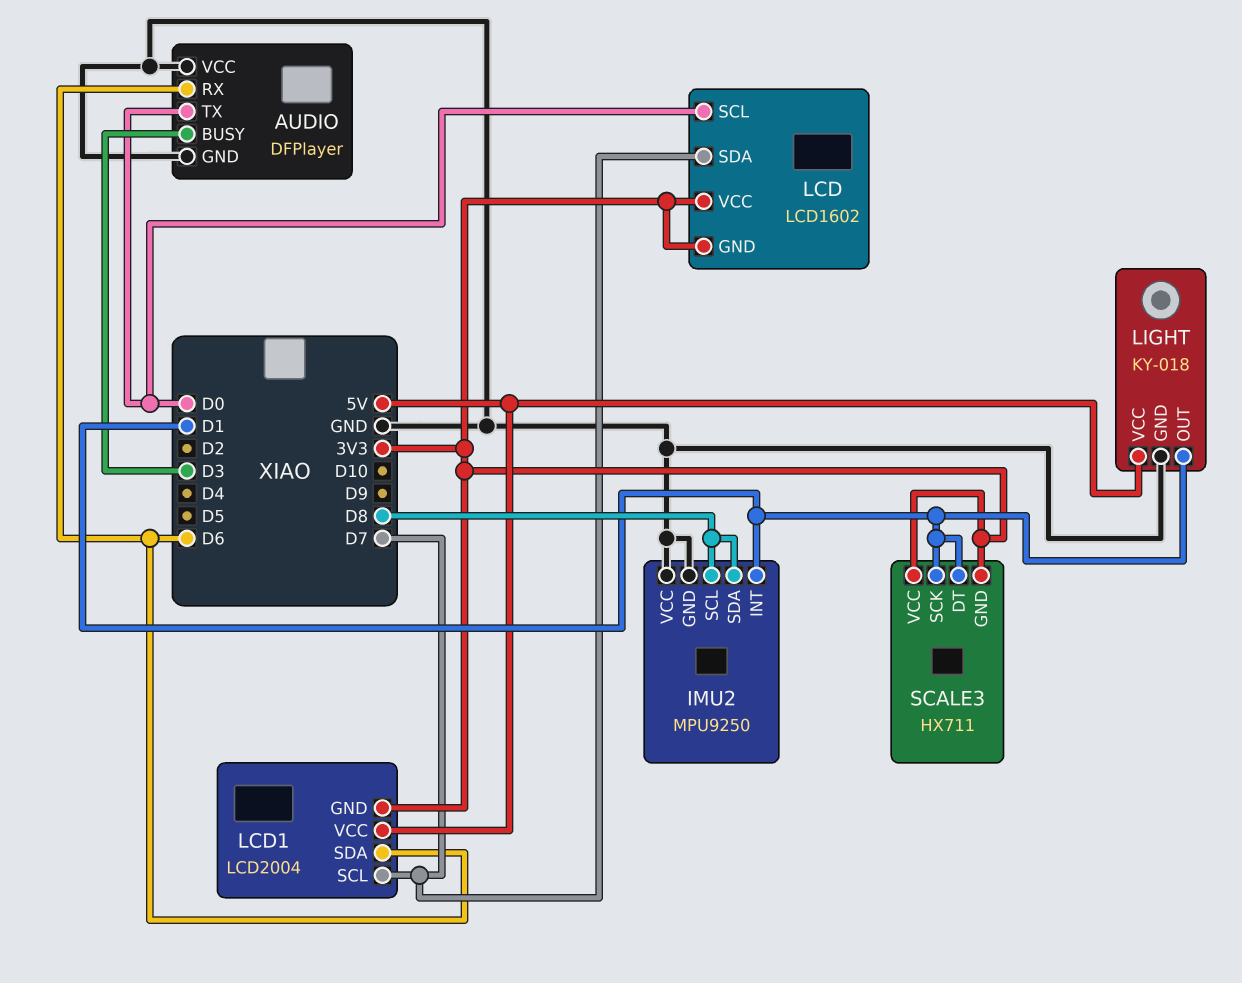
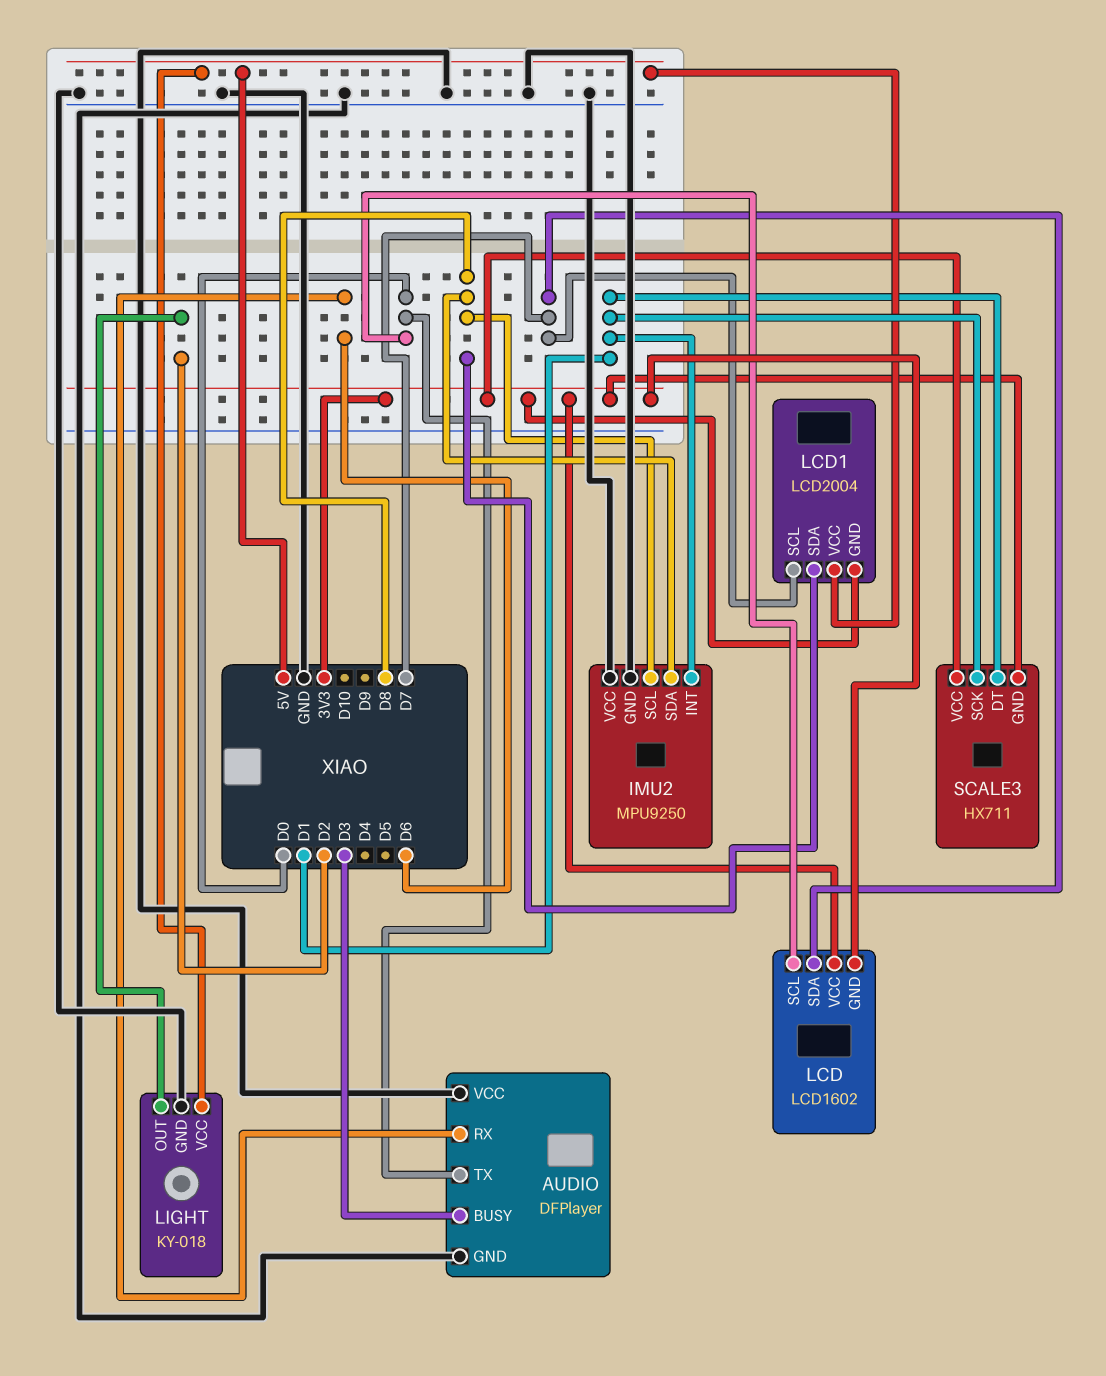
LCD1 pin SDA: D6 -> D8
LIGHT pin OUT: D1 -> D2

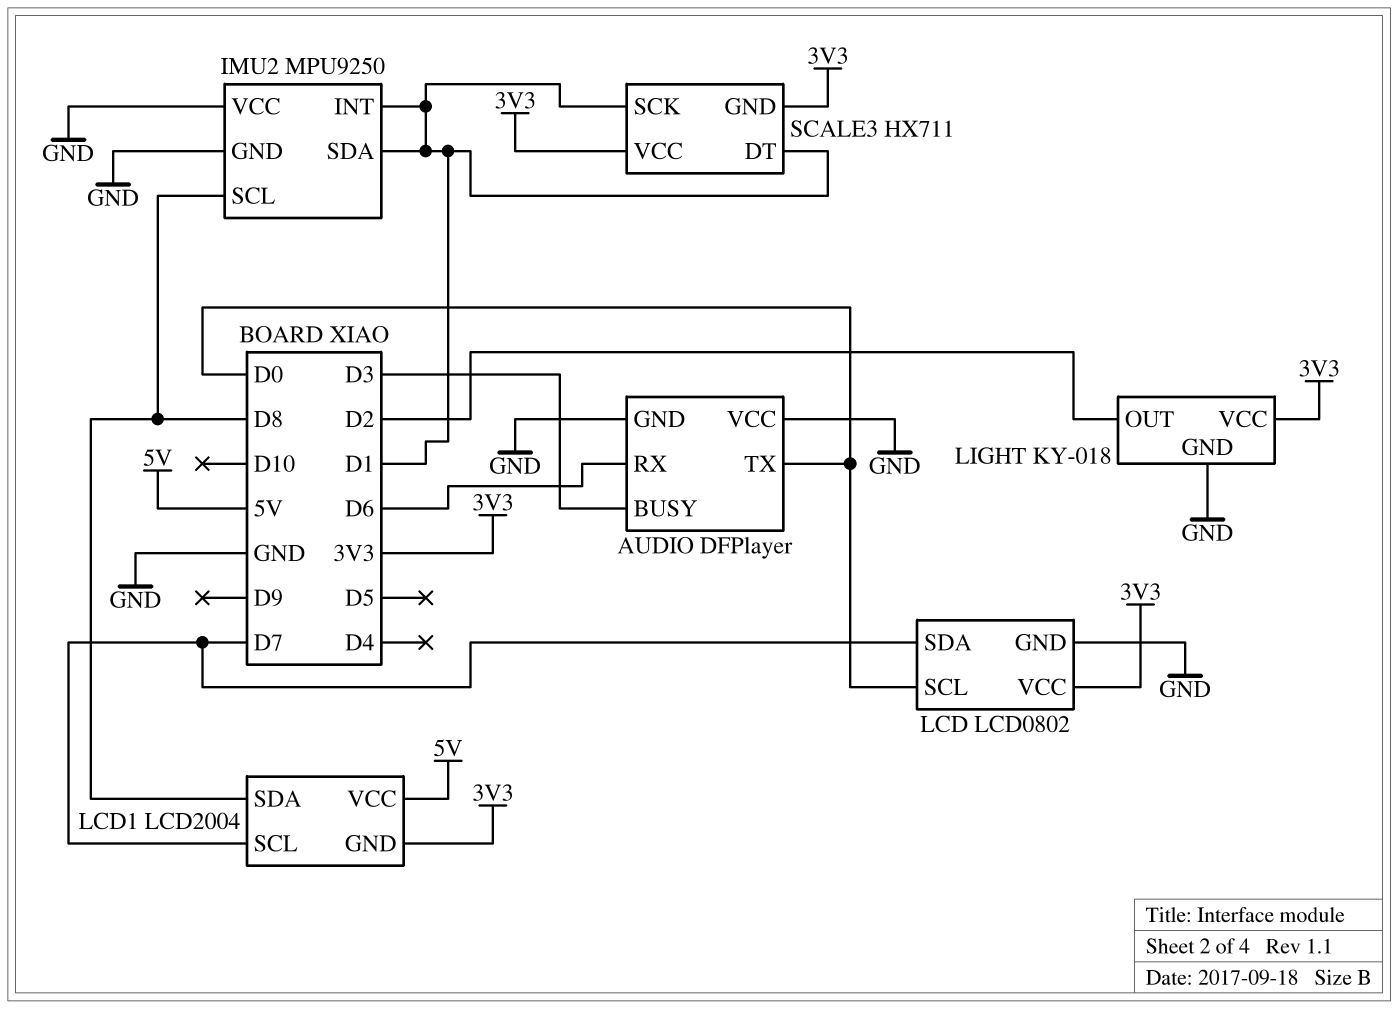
IMU2 pin SDA: D8 -> D1
LCD: LCD1602 -> LCD0802
LCD pin GND: 3V3 -> GND
LIGHT pin VCC: 5V -> 3V3

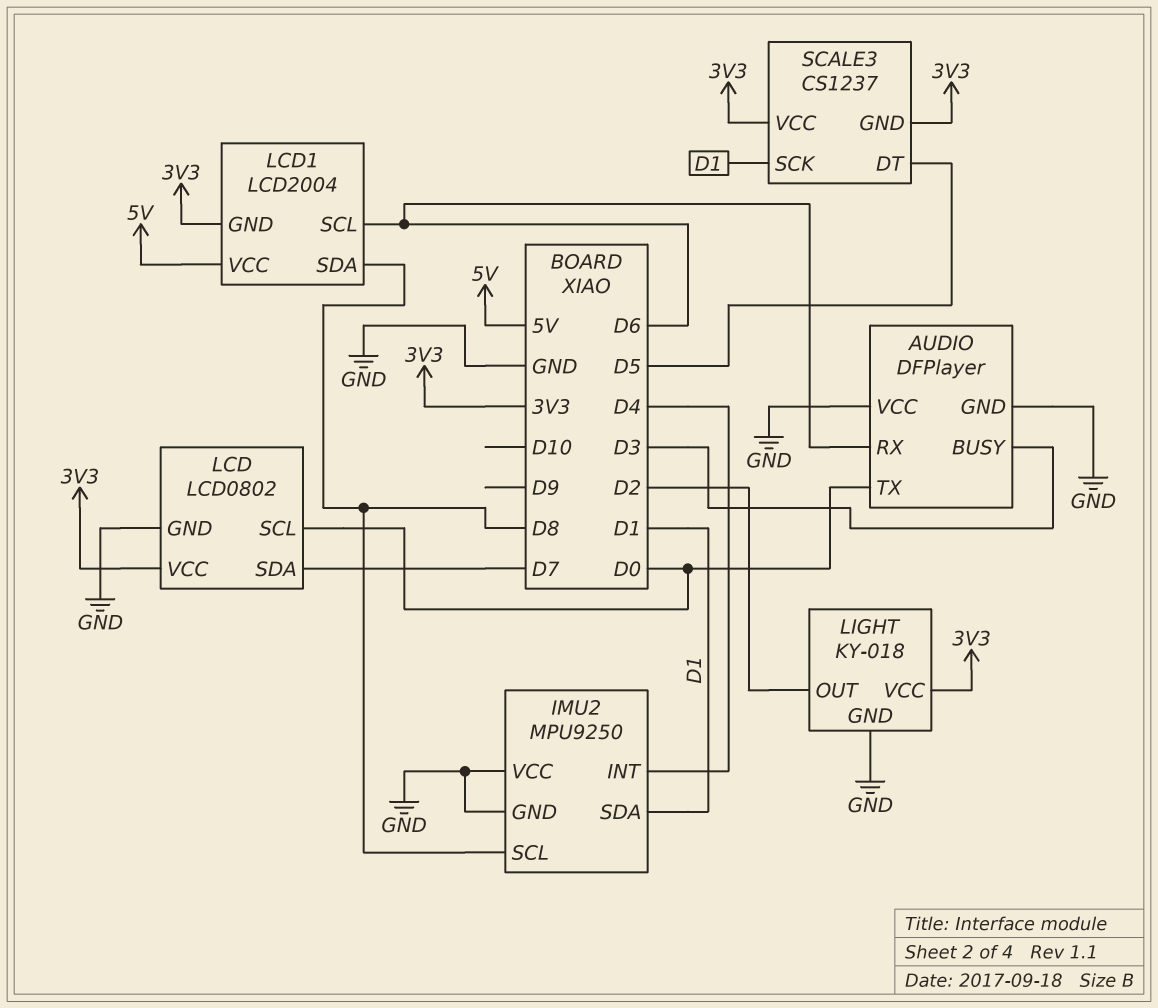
IMU2 pin INT: D1 -> D4
LCD1 pin SCL: D7 -> D6
SCALE3: HX711 -> CS1237
SCALE3 pin DT: D1 -> D5

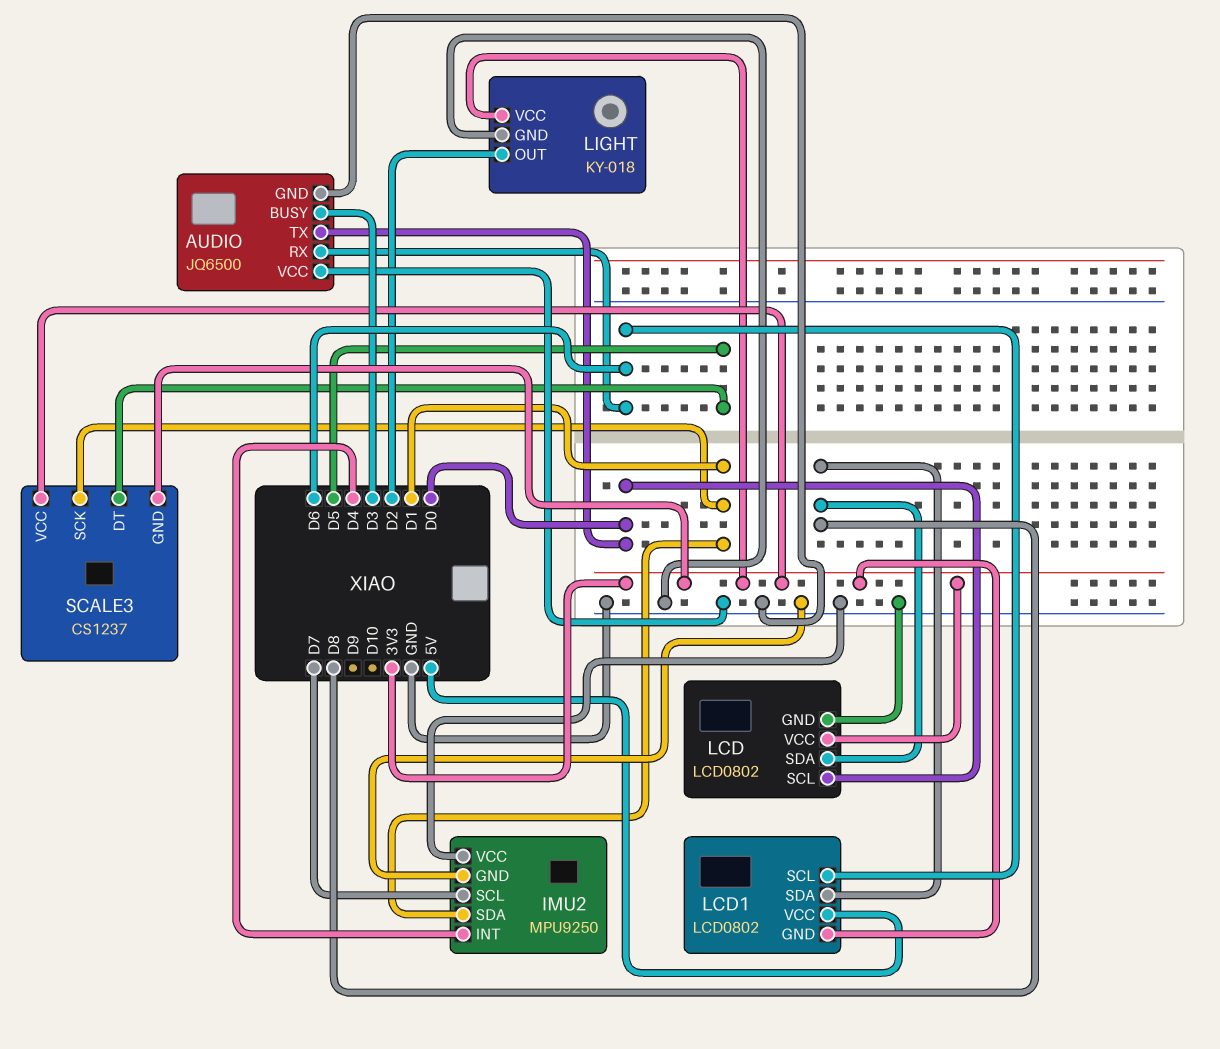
AUDIO: DFPlayer -> JQ6500
IMU2 pin SCL: D8 -> D7
LCD pin SDA: D7 -> D8
LCD1: LCD2004 -> LCD0802

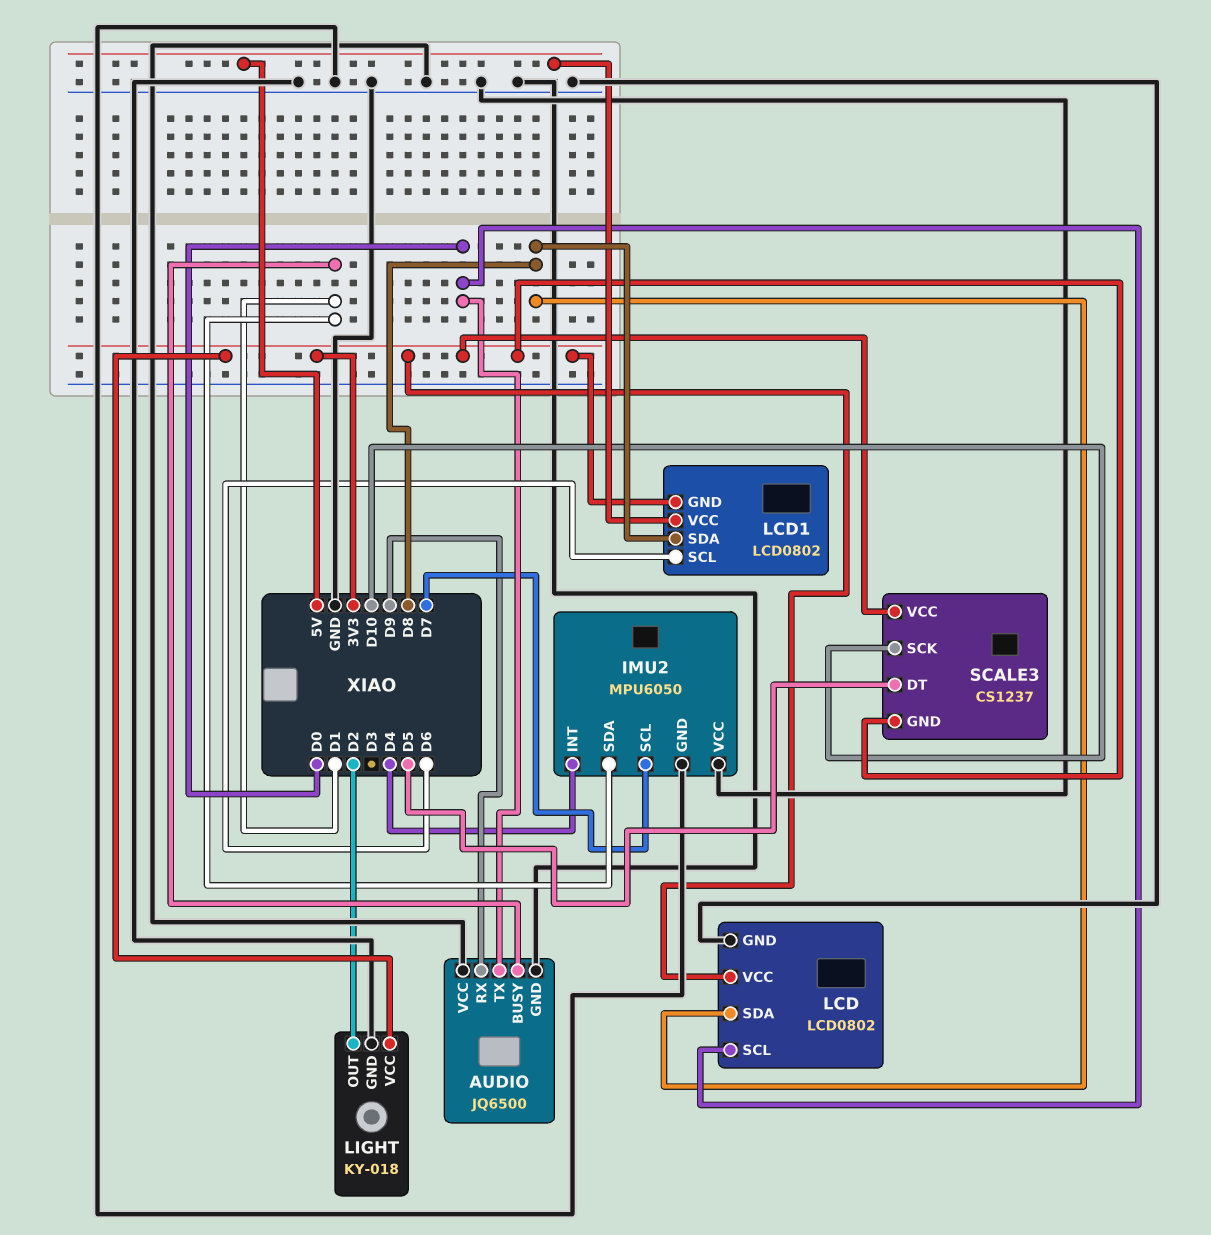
AUDIO pin BUSY: D3 -> D1
AUDIO pin RX: D6 -> D9
IMU2: MPU9250 -> MPU6050
SCALE3 pin SCK: D1 -> D10

